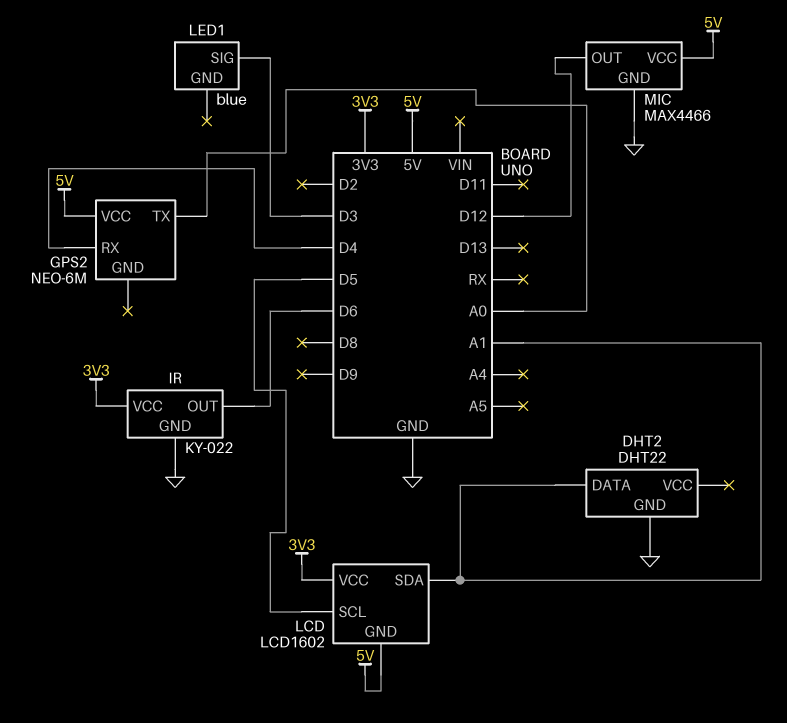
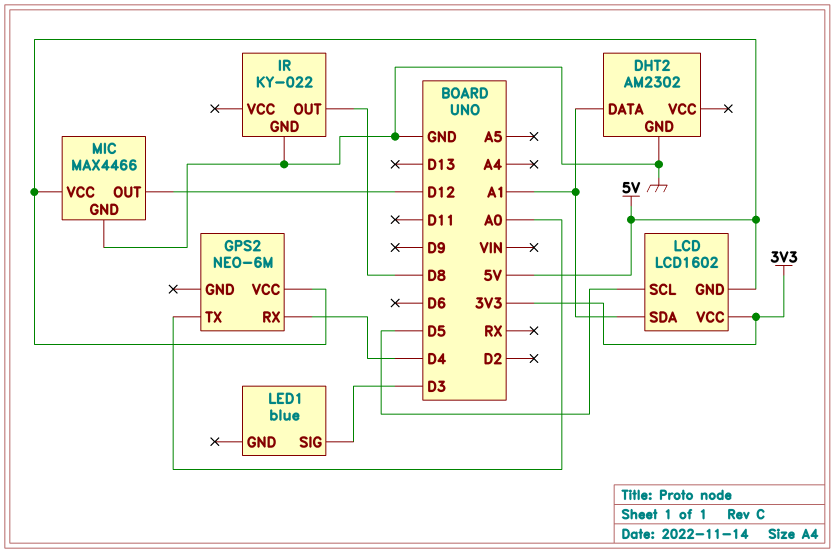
DHT2: DHT22 -> AM2302
IR pin OUT: D6 -> D8
IR pin VCC: 3V3 -> none

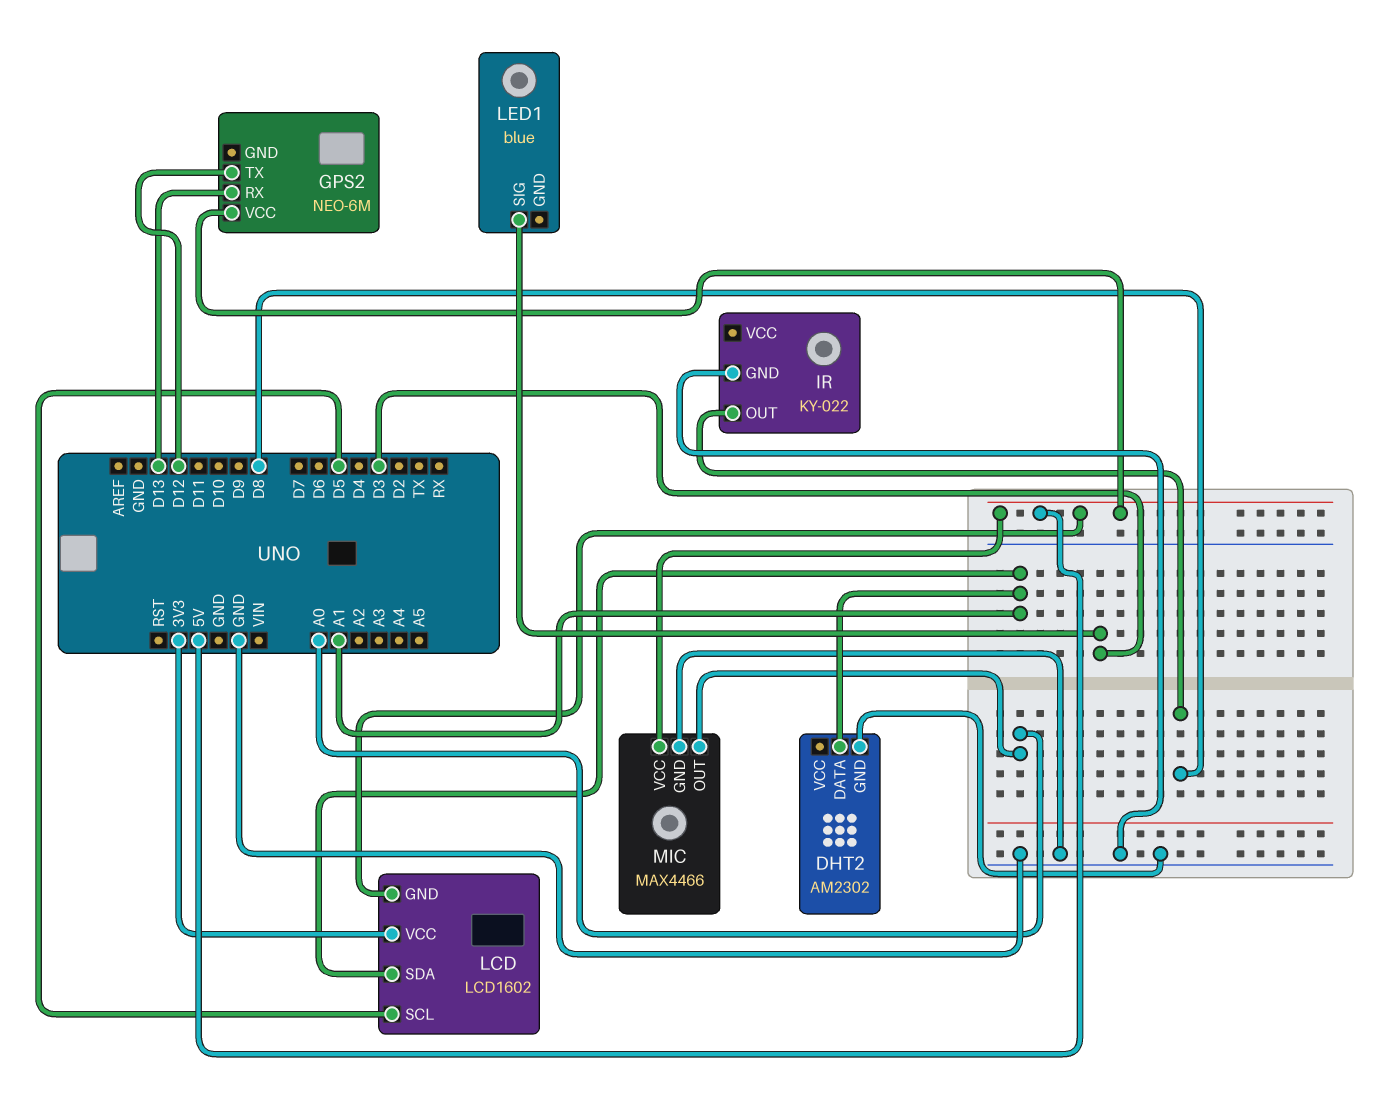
GPS2 pin RX: D4 -> D13
GPS2 pin TX: A0 -> D12
MIC pin OUT: D12 -> A0

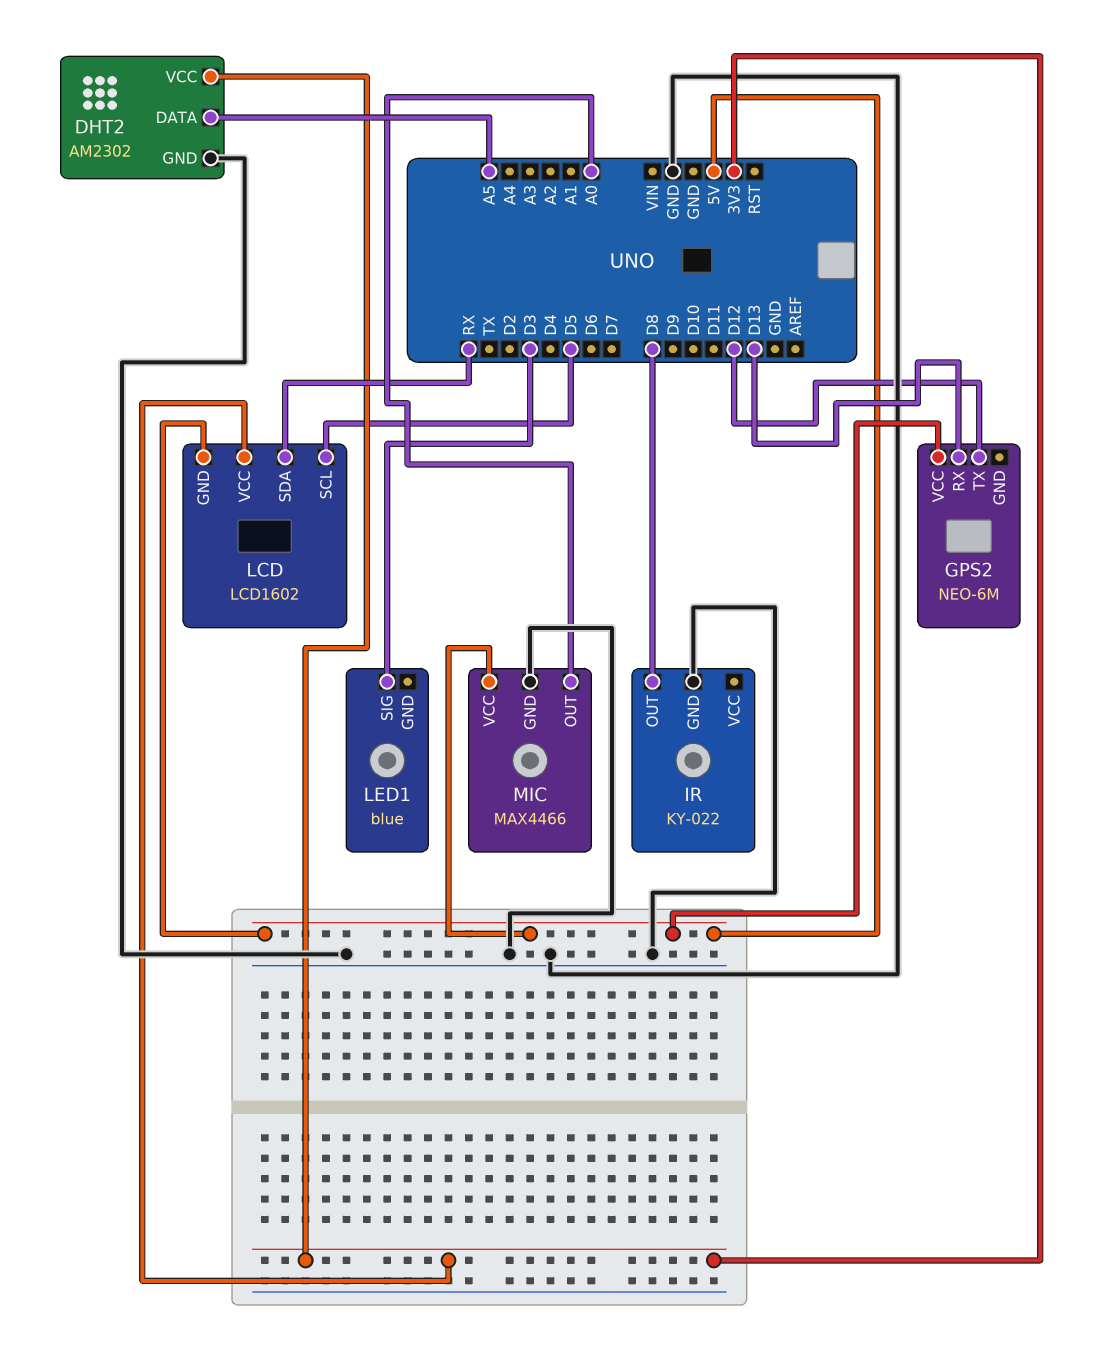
DHT2 pin DATA: A1 -> A5
DHT2 pin VCC: none -> 3V3
LCD pin SDA: A1 -> RX

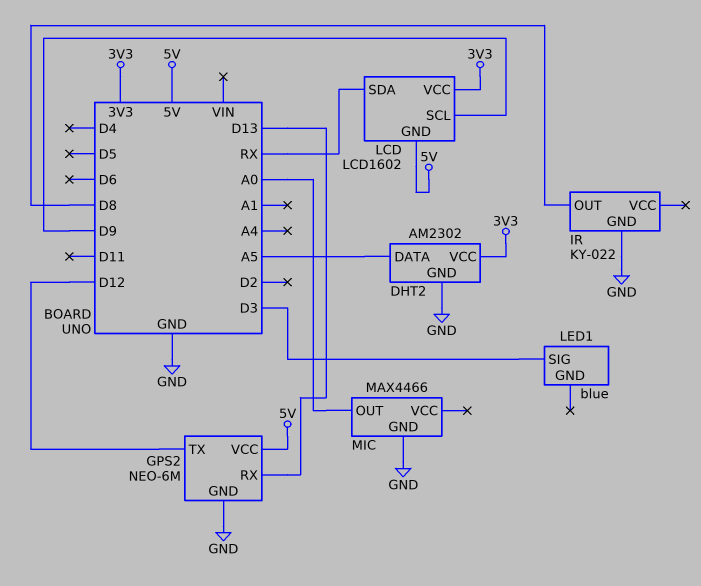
GPS2 pin GND: none -> GND
LCD pin SCL: D5 -> D9
MIC pin VCC: 5V -> none

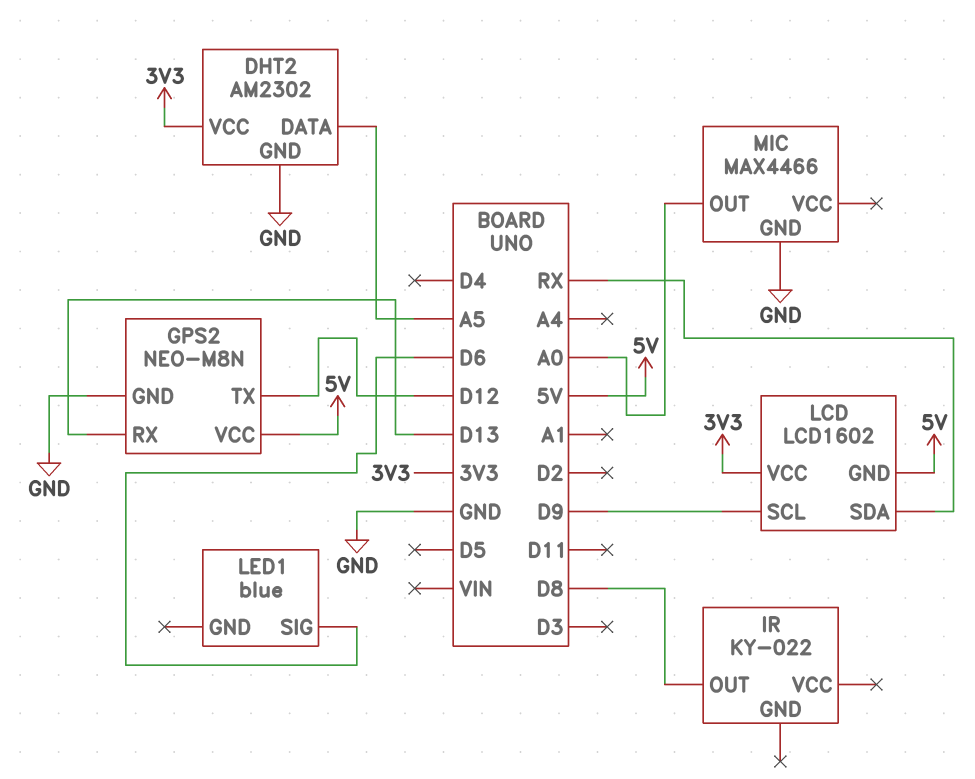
GPS2: NEO-6M -> NEO-M8N
IR pin GND: GND -> none
LED1 pin SIG: D3 -> D6

